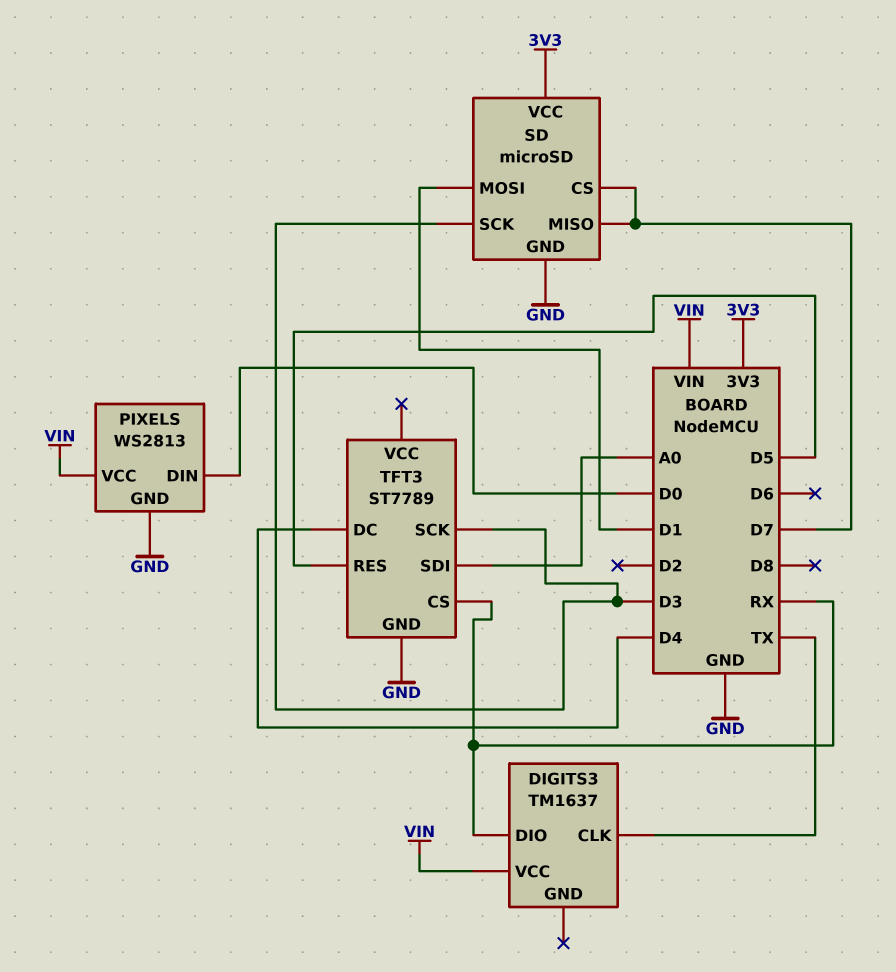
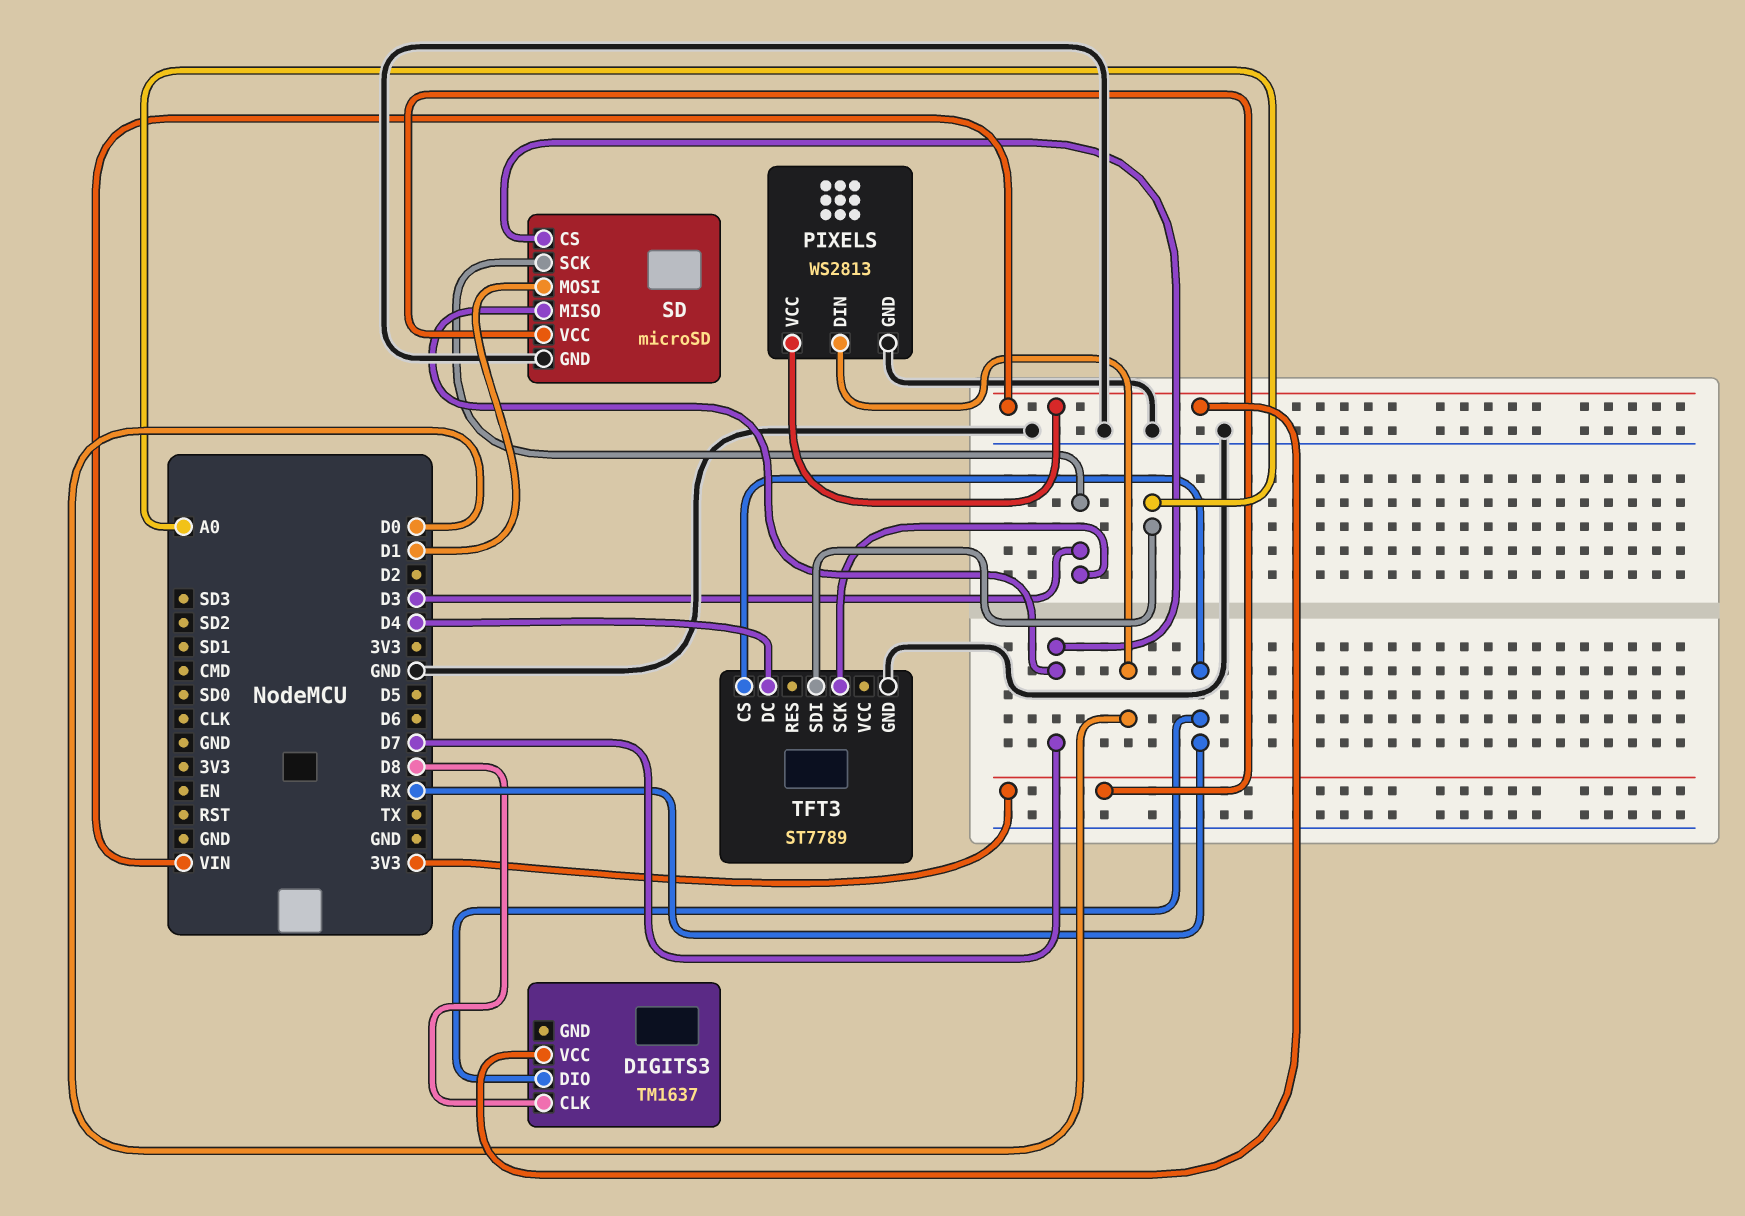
DIGITS3 pin CLK: TX -> D8
TFT3 pin RES: D5 -> none

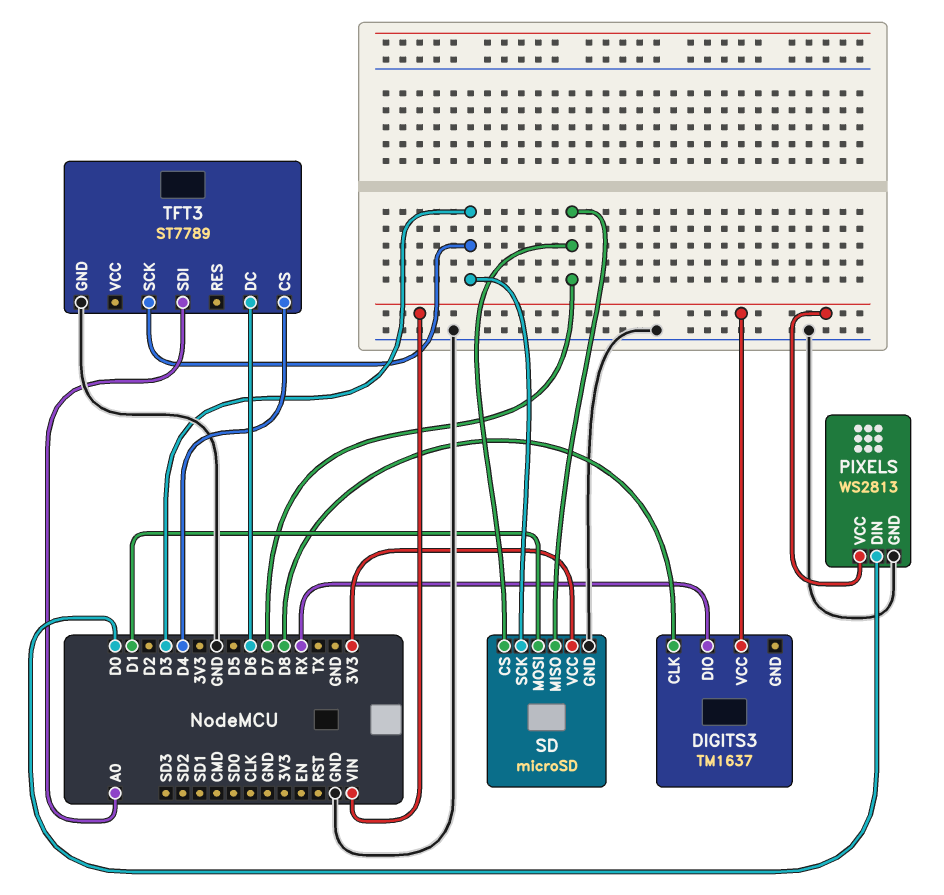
TFT3 pin CS: RX -> D4
TFT3 pin DC: D4 -> D6

